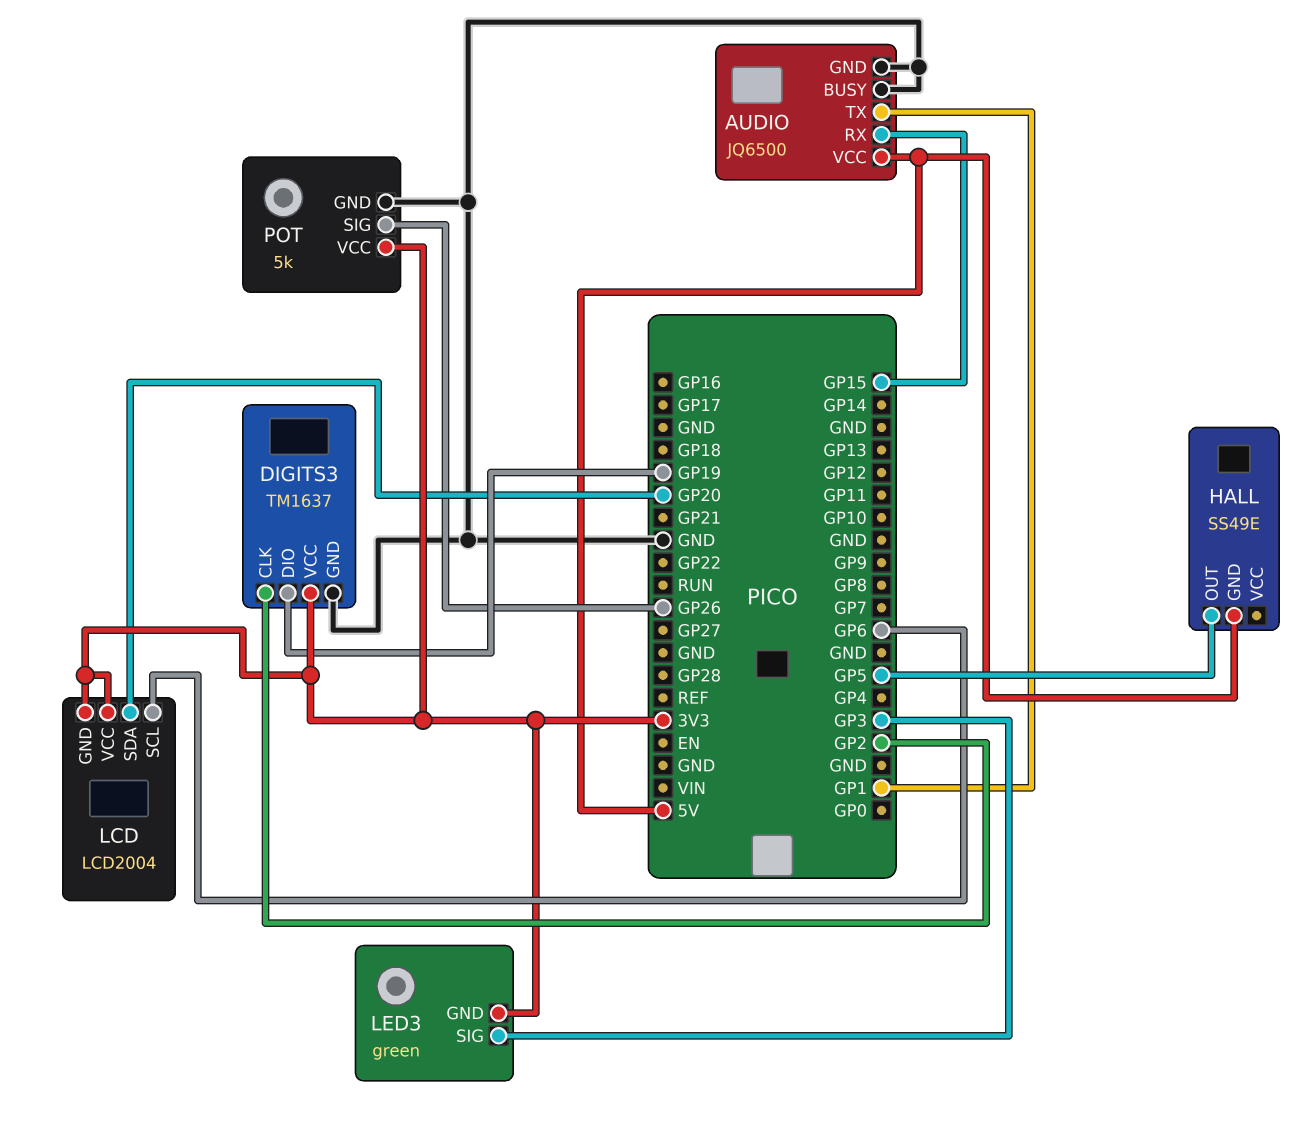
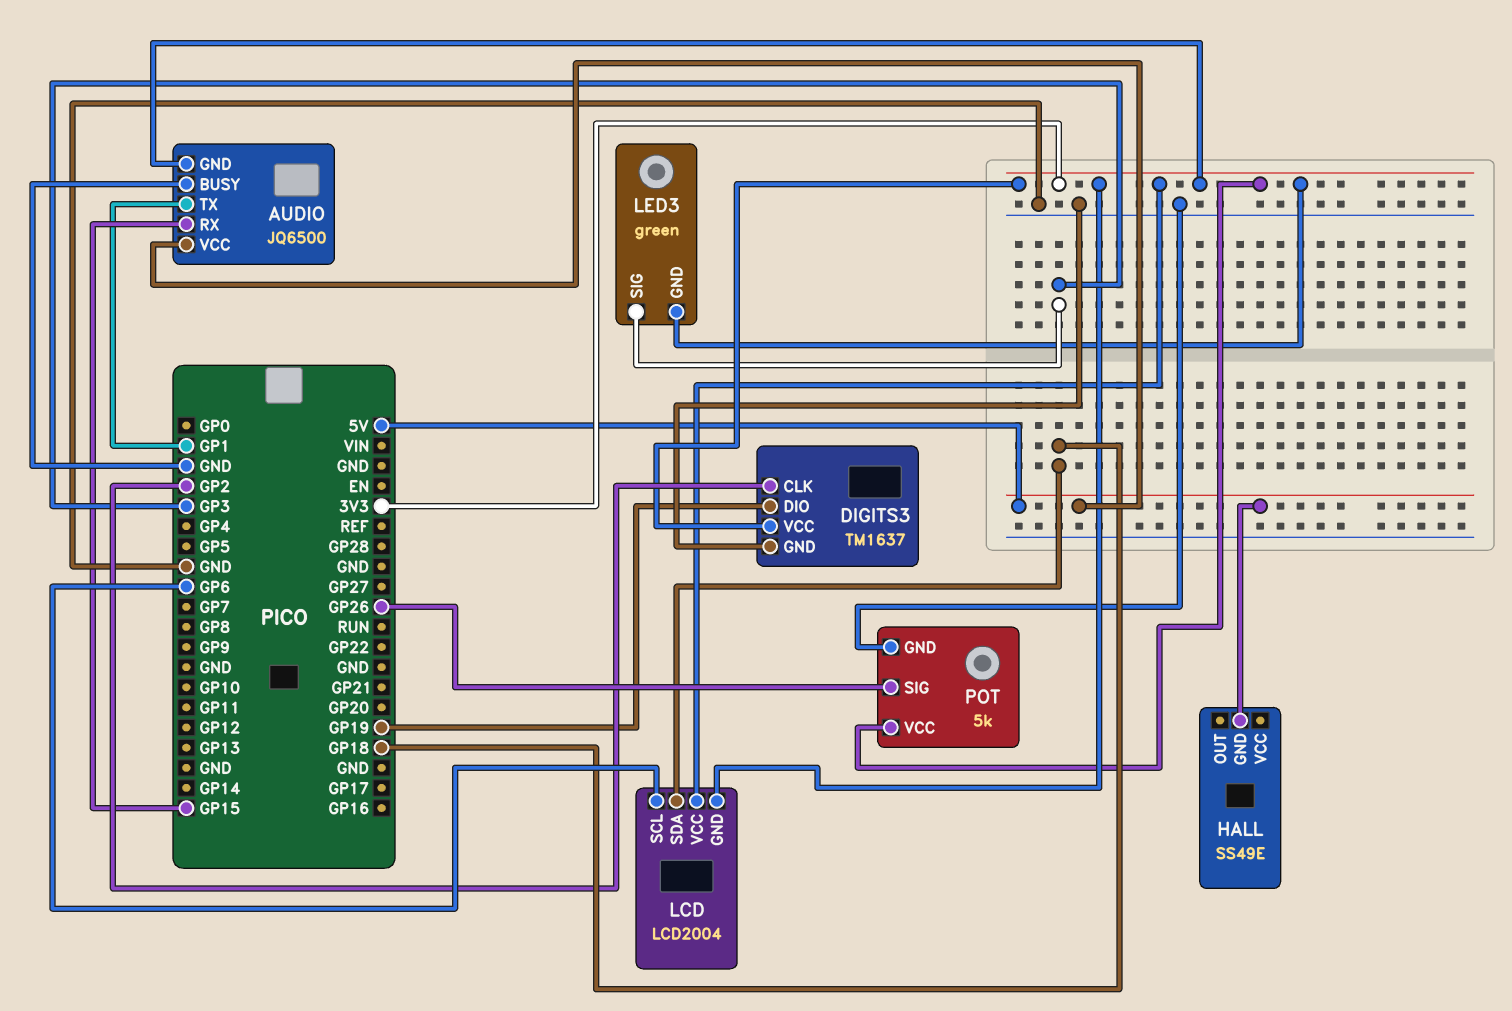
AUDIO pin GND: GND -> 3V3
HALL pin OUT: GP5 -> none
LCD pin SDA: GP20 -> GP18

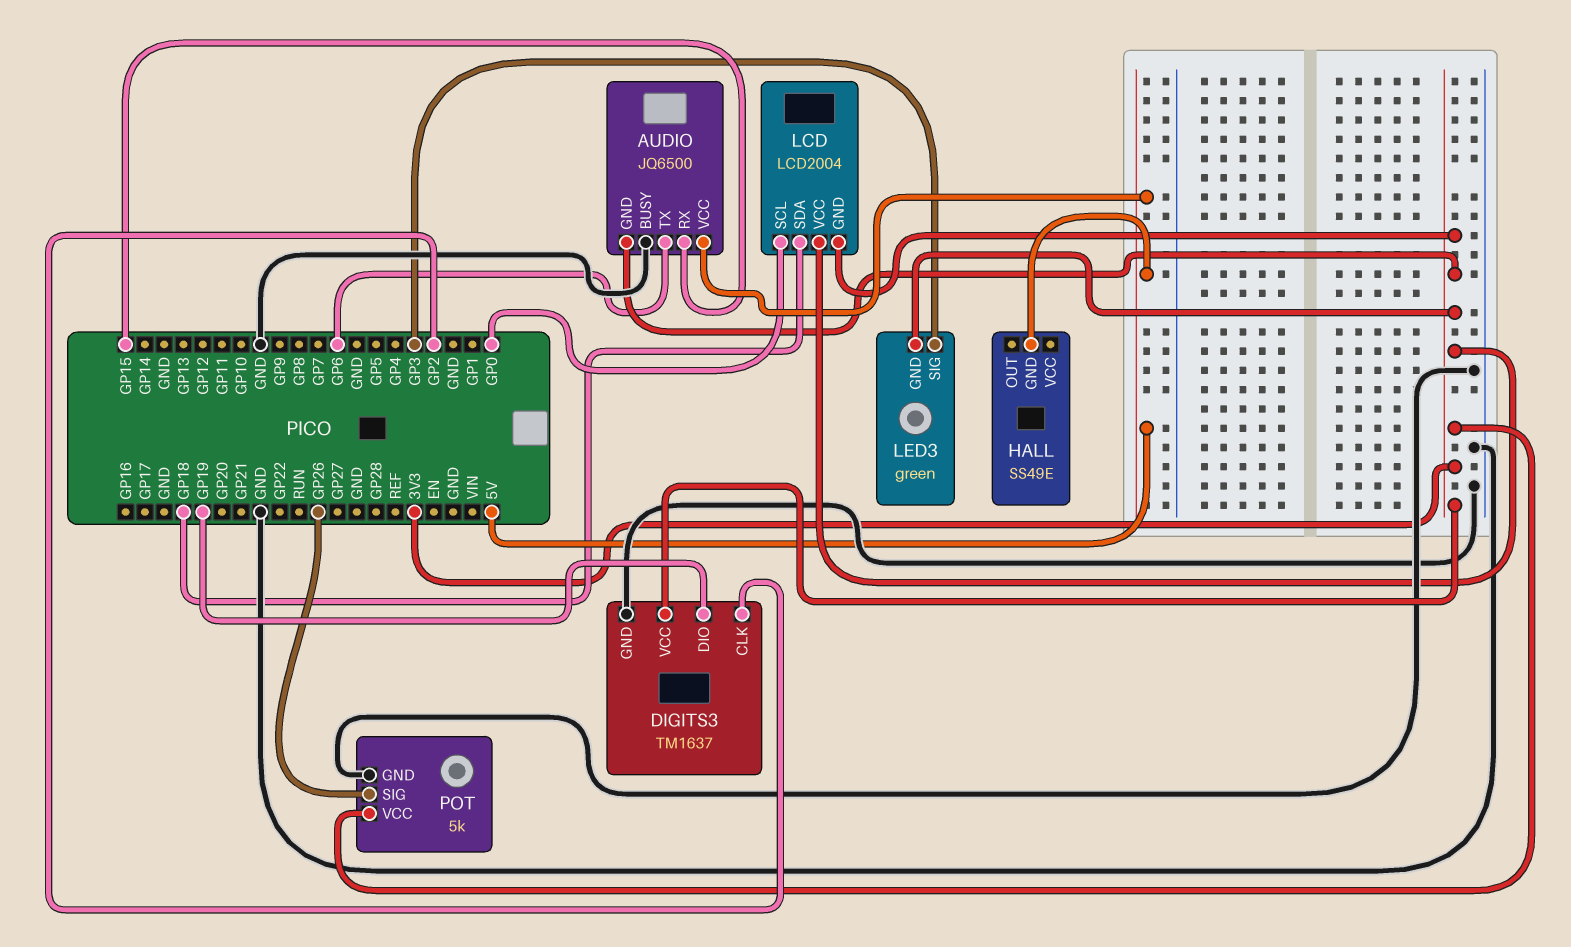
AUDIO pin TX: GP1 -> GP6
LCD pin SCL: GP6 -> GP0

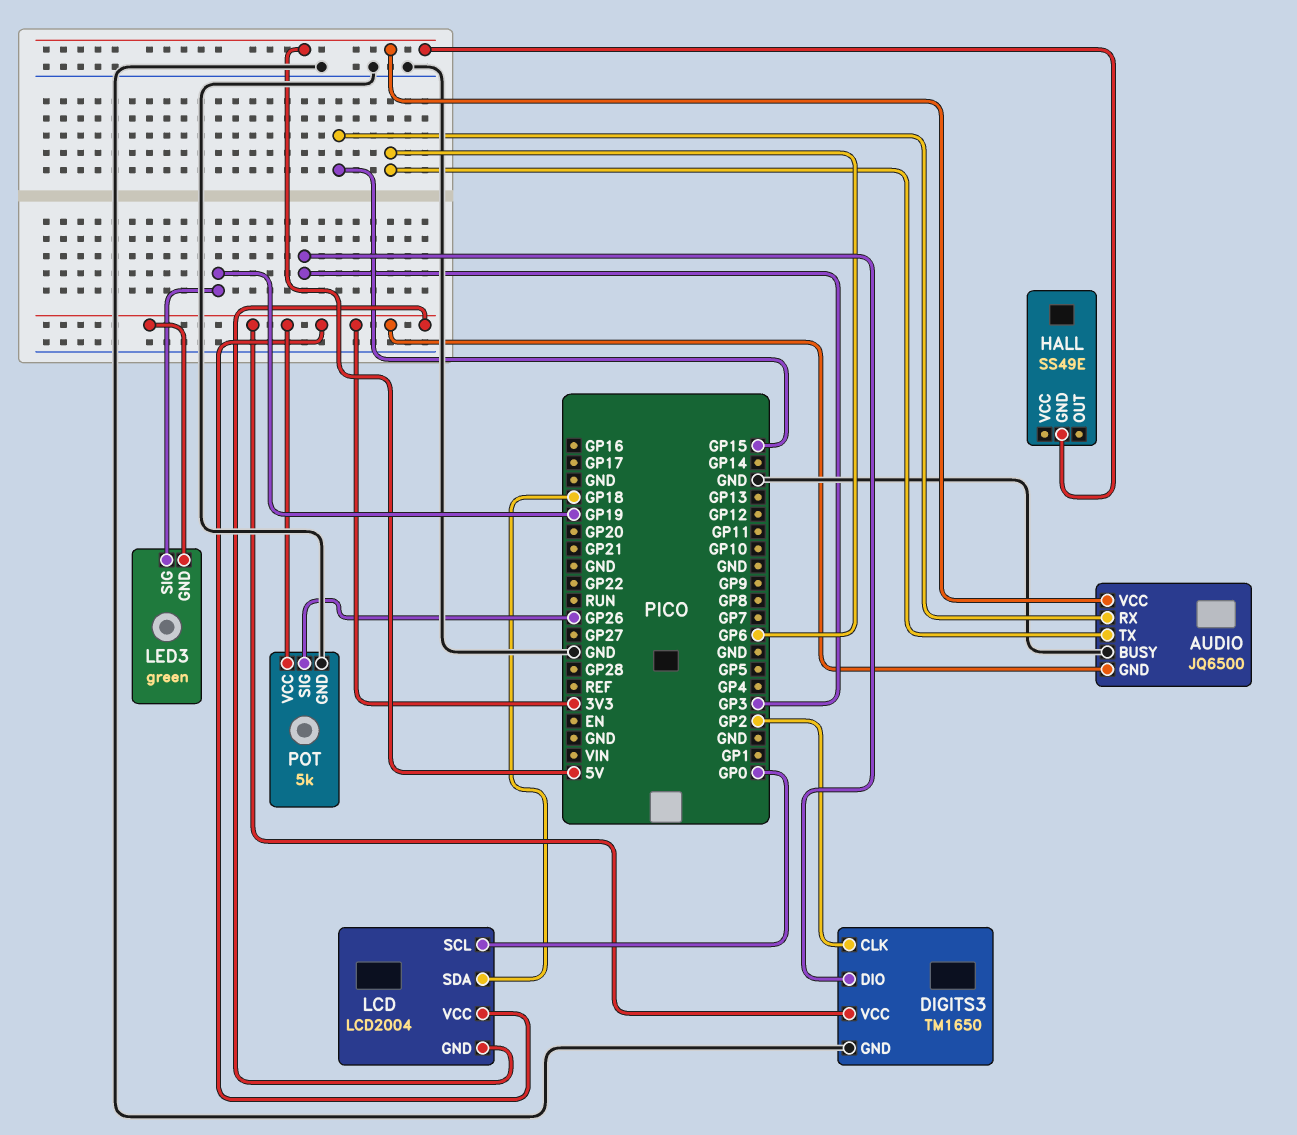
DIGITS3: TM1637 -> TM1650
DIGITS3 pin DIO: GP19 -> GP3
LED3 pin SIG: GP3 -> GP19

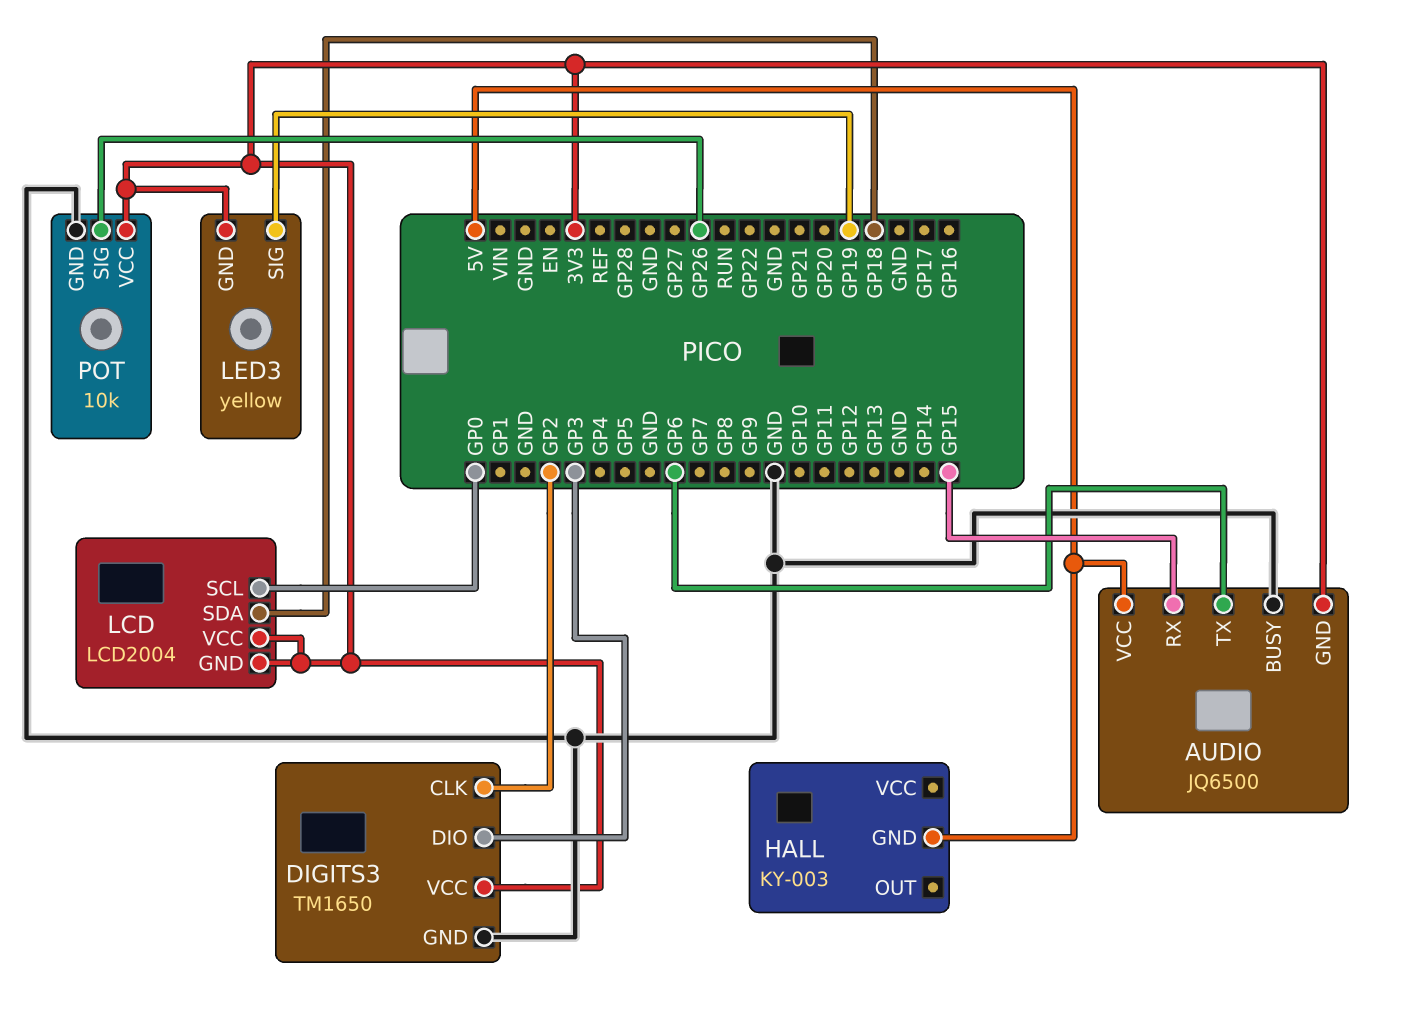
HALL: SS49E -> KY-003
LED3: green -> yellow
POT: 5k -> 10k

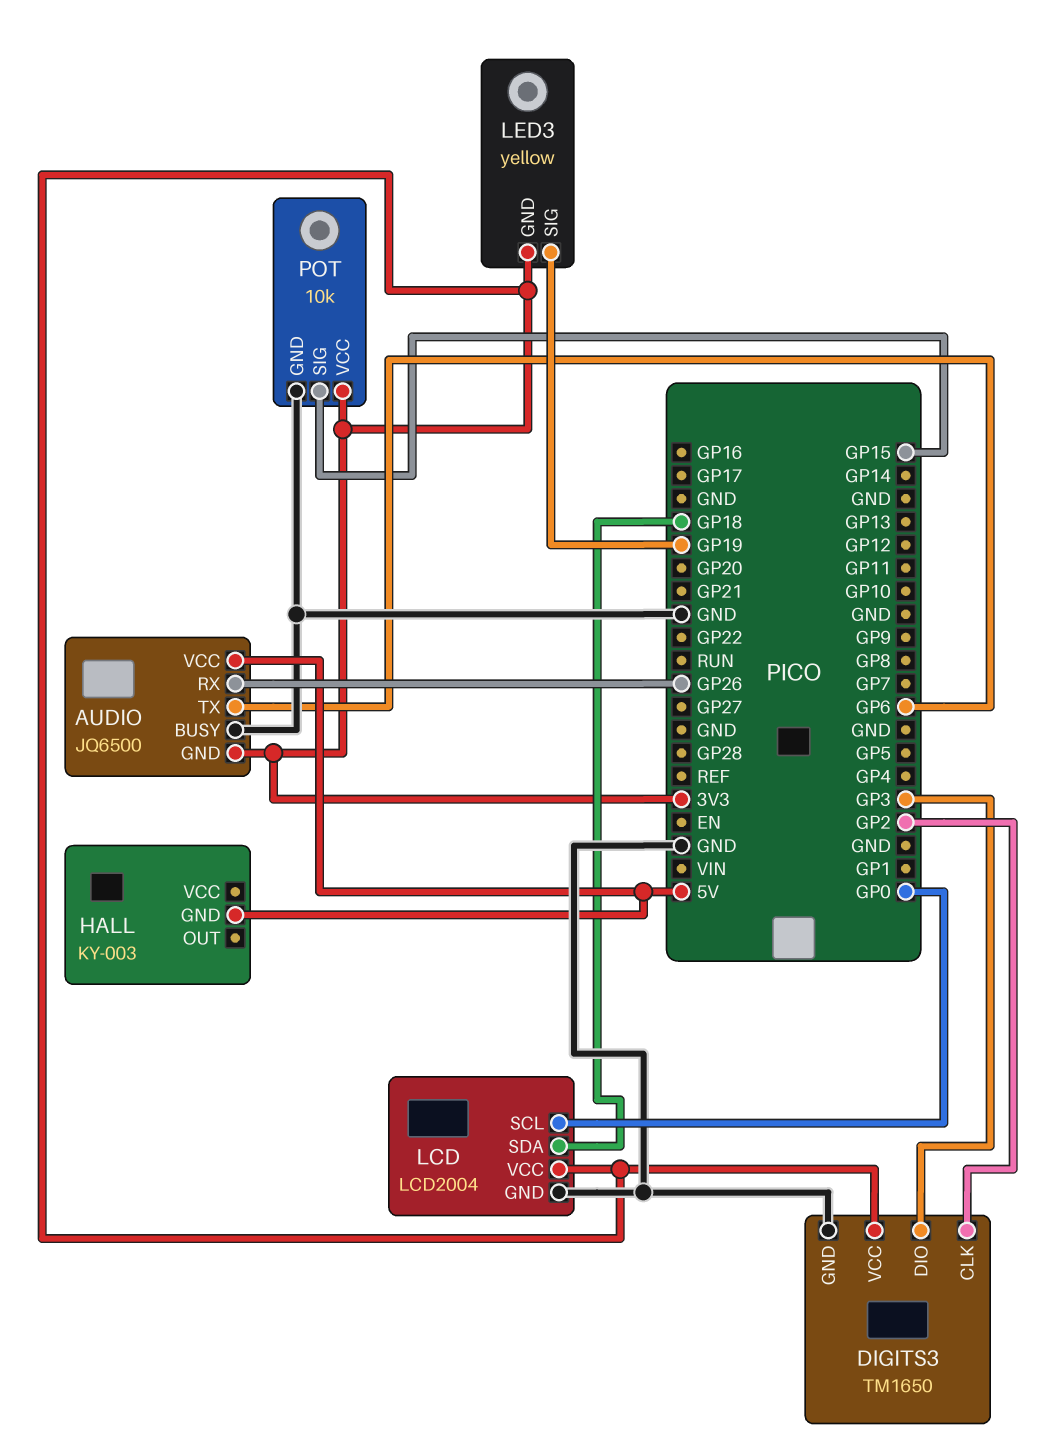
AUDIO pin RX: GP15 -> GP26
LCD pin GND: 3V3 -> GND
POT pin SIG: GP26 -> GP15

